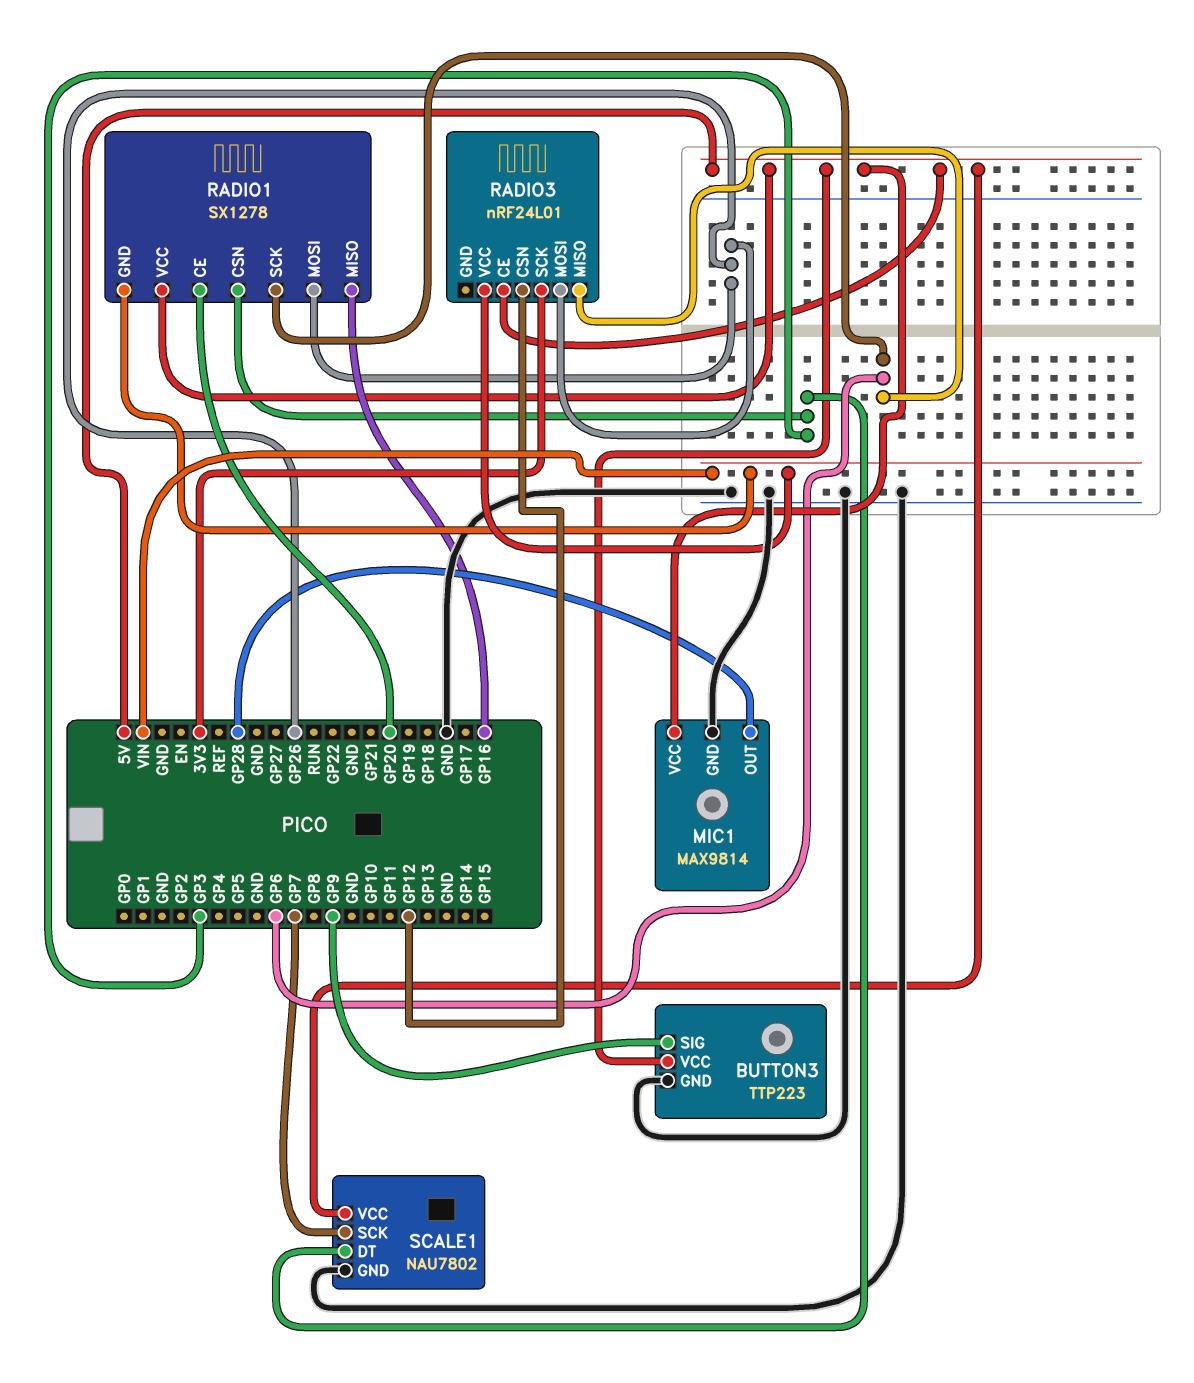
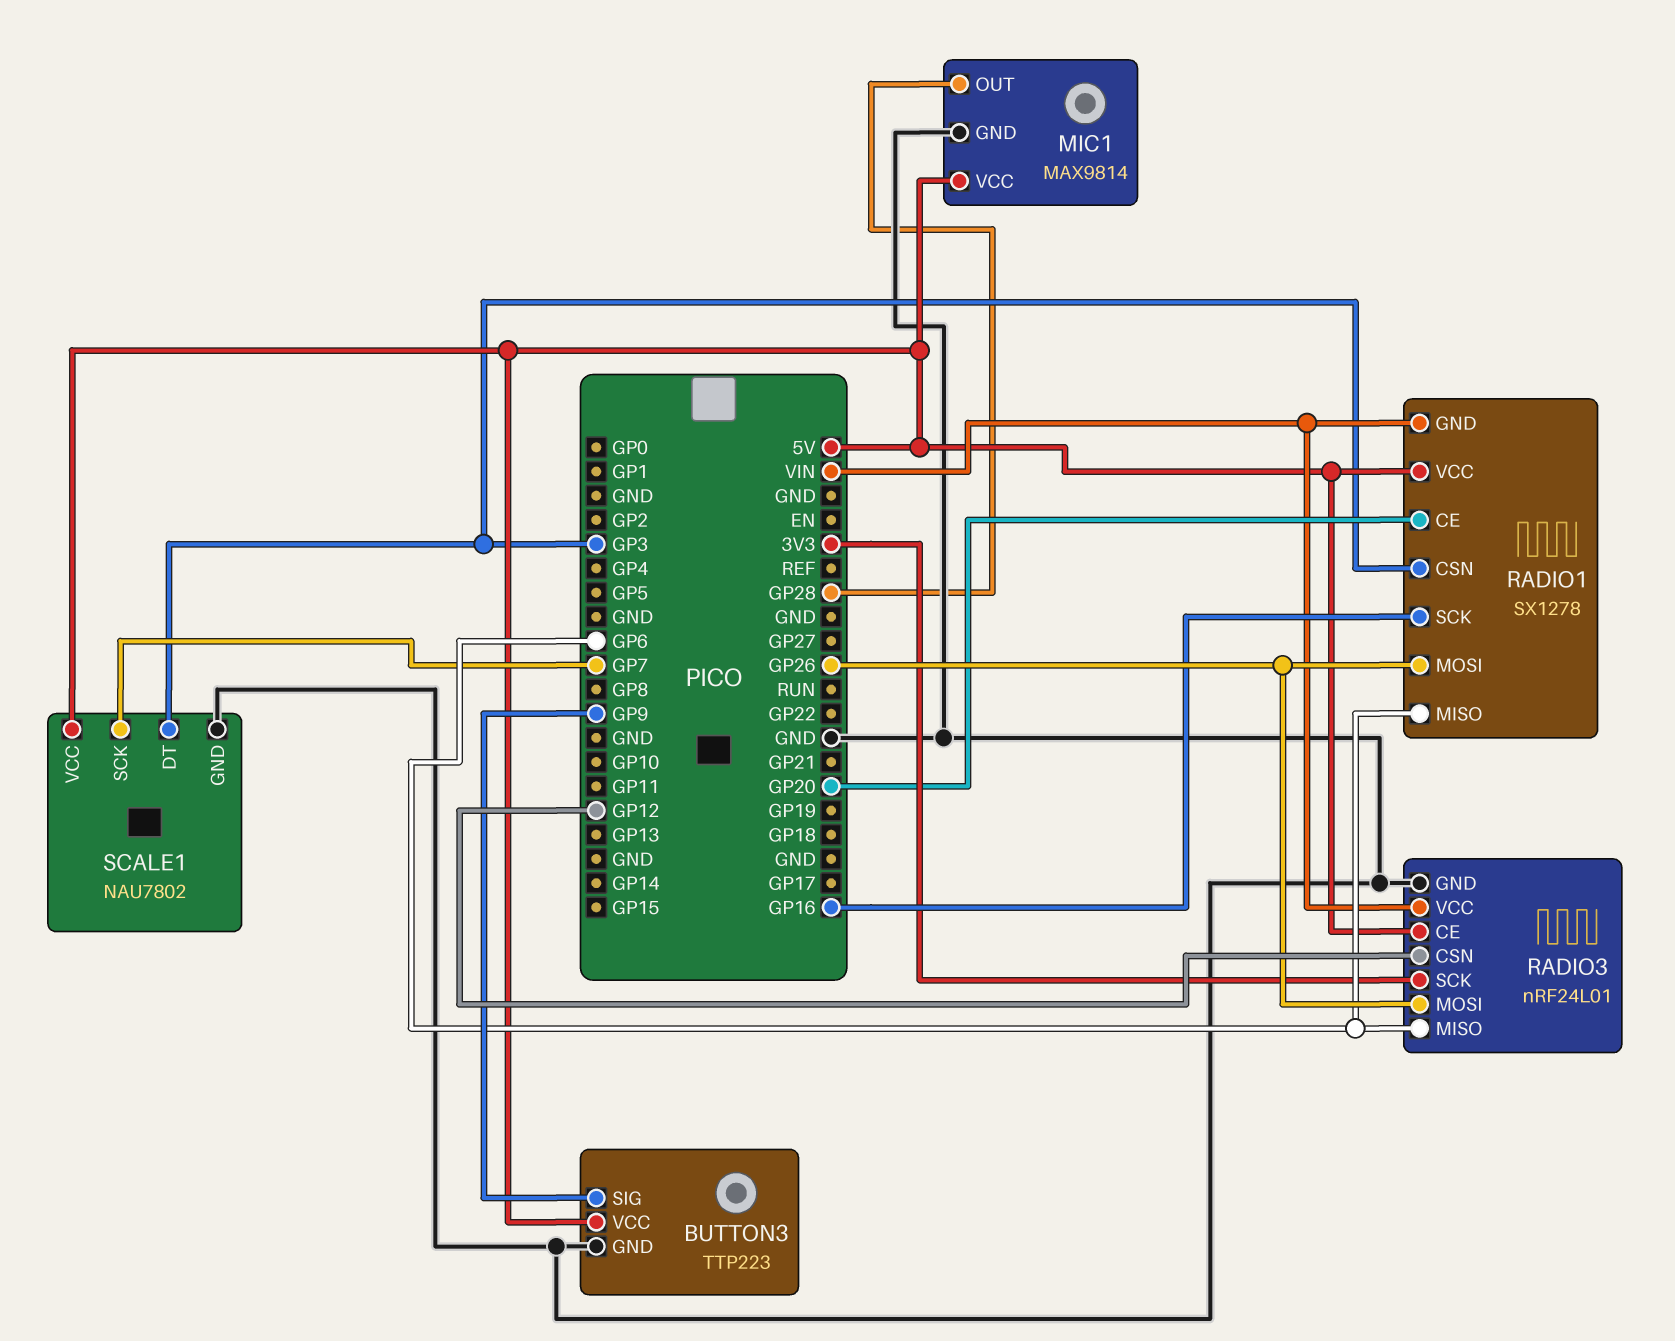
RADIO1 pin MISO: GP16 -> GP6
RADIO1 pin SCK: GP6 -> GP16
RADIO3 pin GND: none -> GND

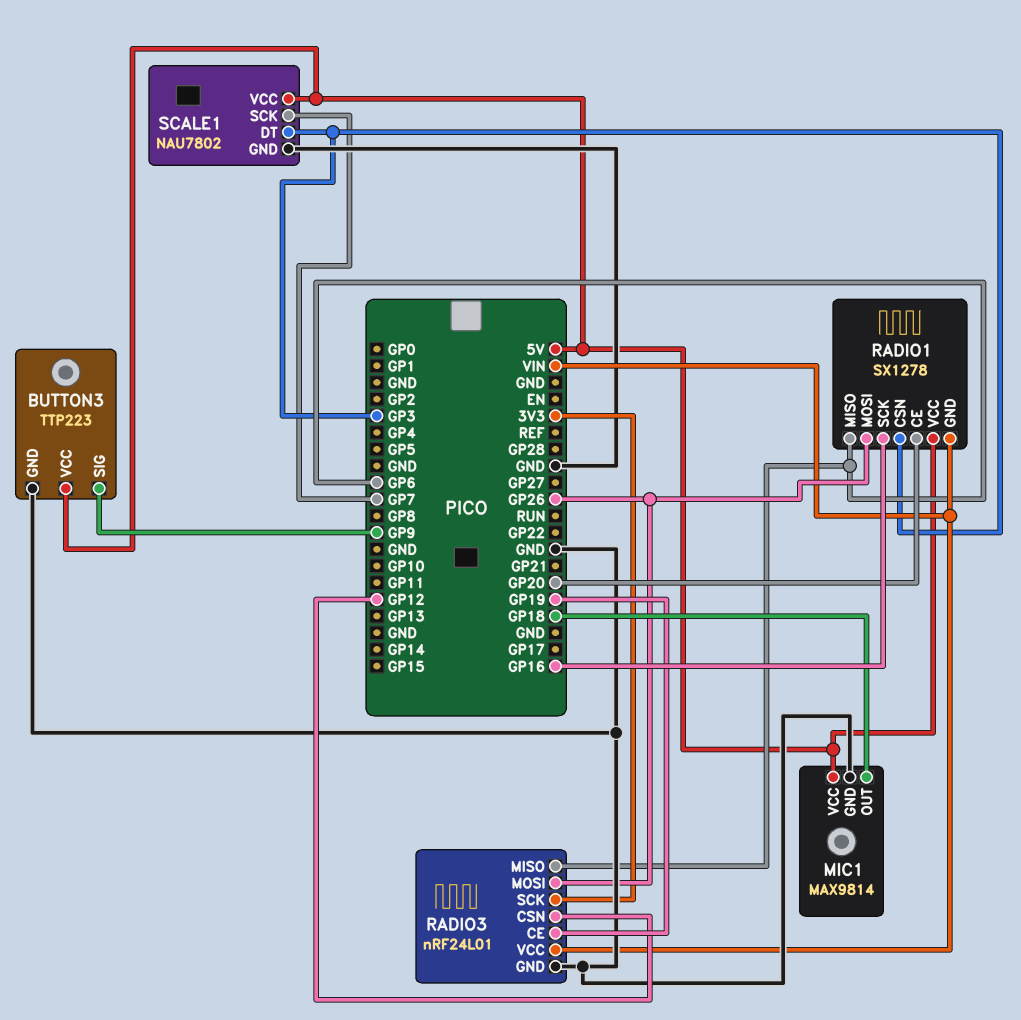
MIC1 pin OUT: GP28 -> GP18
RADIO3 pin CE: 5V -> GP19

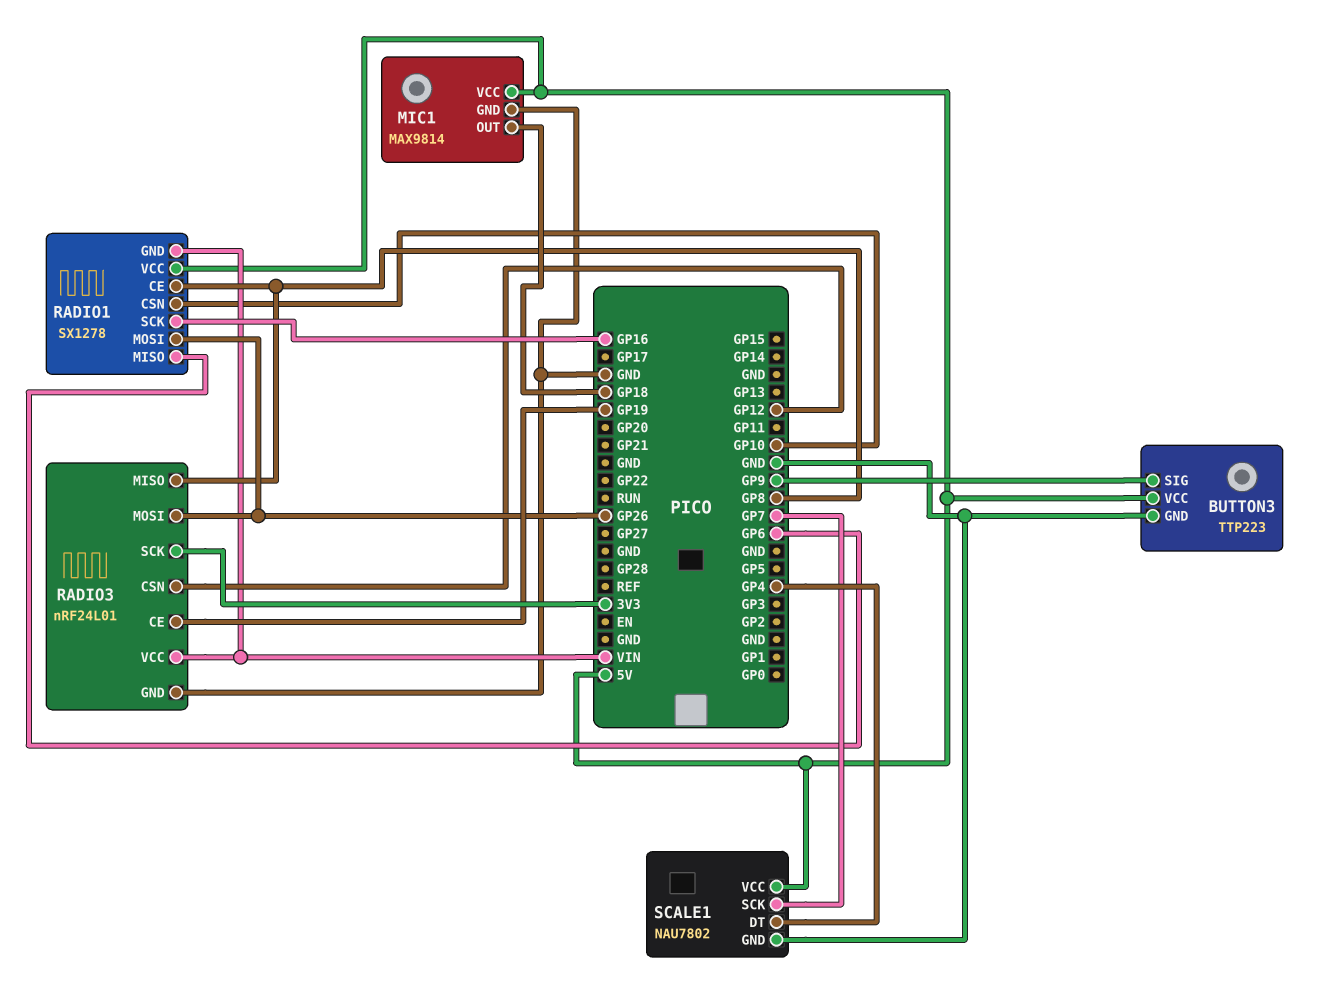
RADIO1 pin CE: GP20 -> GP8
RADIO1 pin CSN: GP3 -> GP10
RADIO3 pin MISO: GP6 -> GP8
SCALE1 pin DT: GP3 -> GP4

